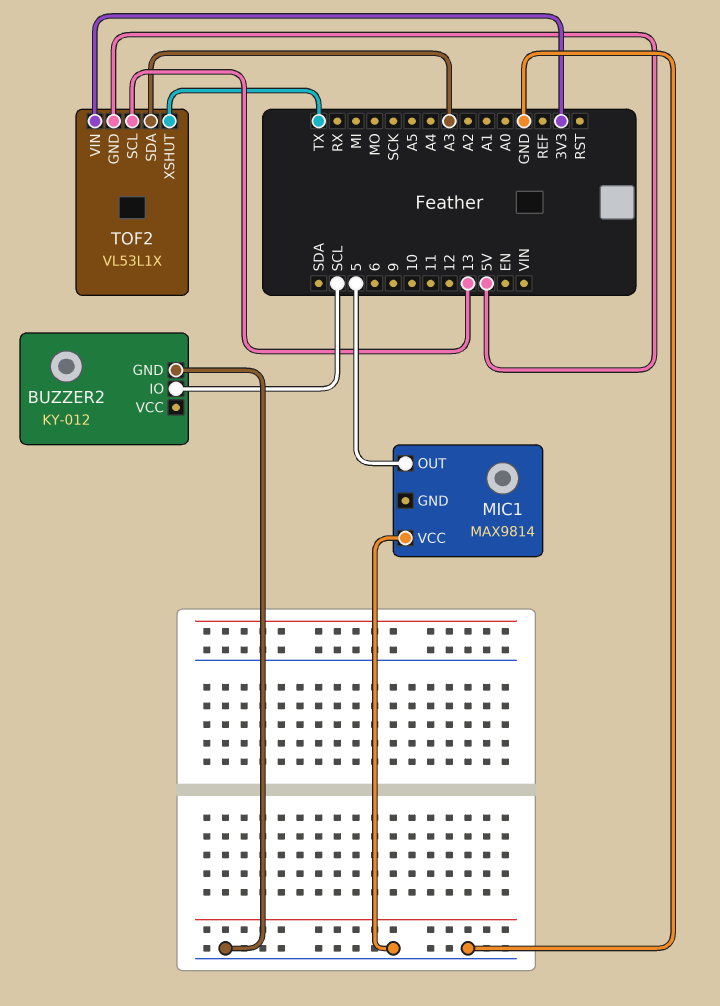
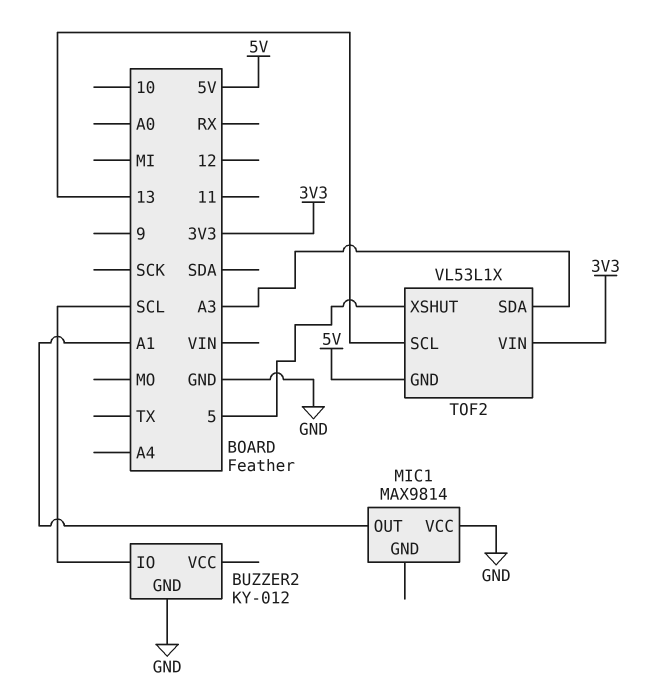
MIC1 pin OUT: 5 -> A1
TOF2 pin XSHUT: TX -> 5

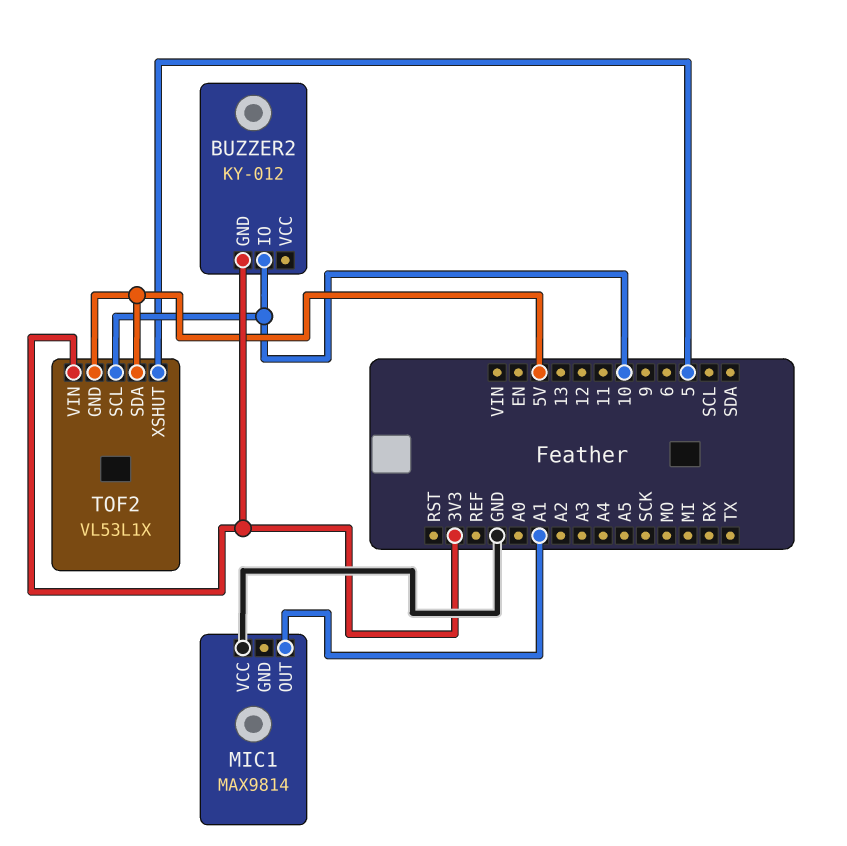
BUZZER2 pin GND: GND -> 3V3
BUZZER2 pin IO: SCL -> 10
TOF2 pin SCL: 13 -> 10
TOF2 pin SDA: A3 -> 5V

